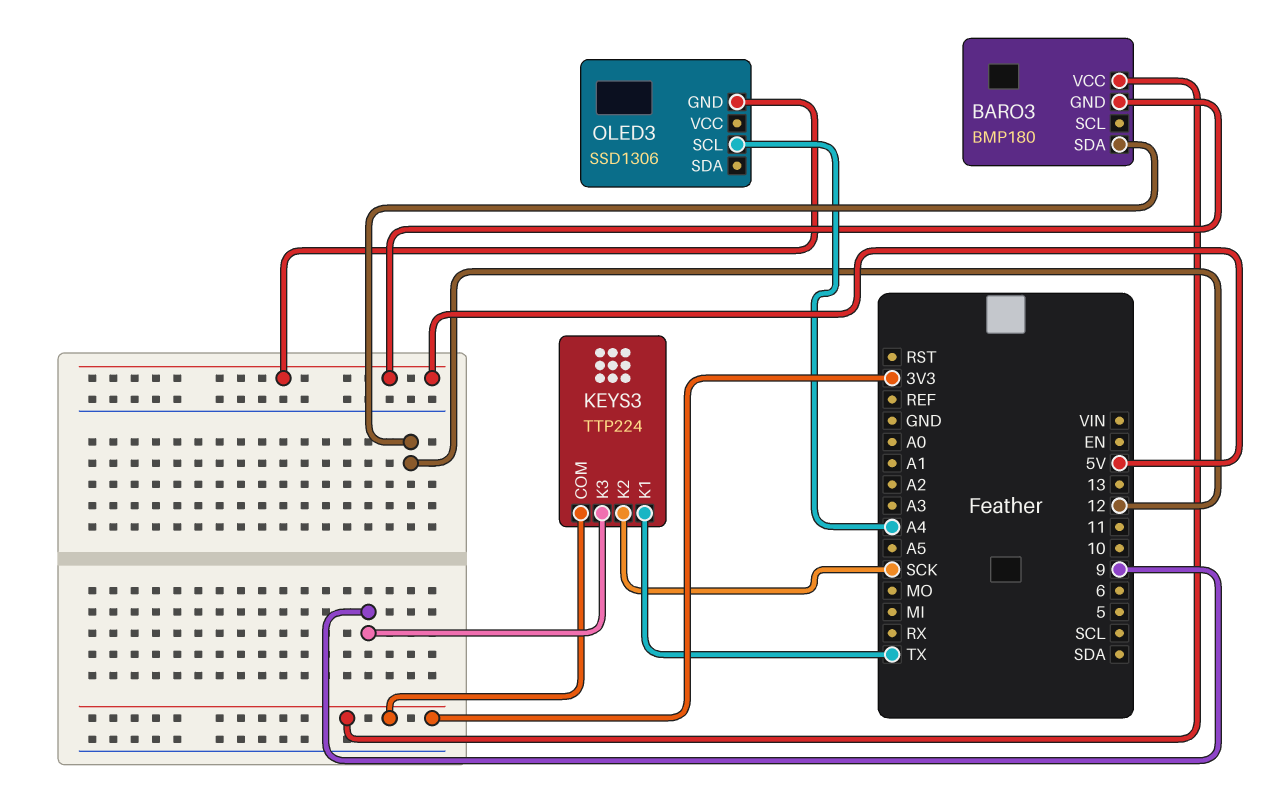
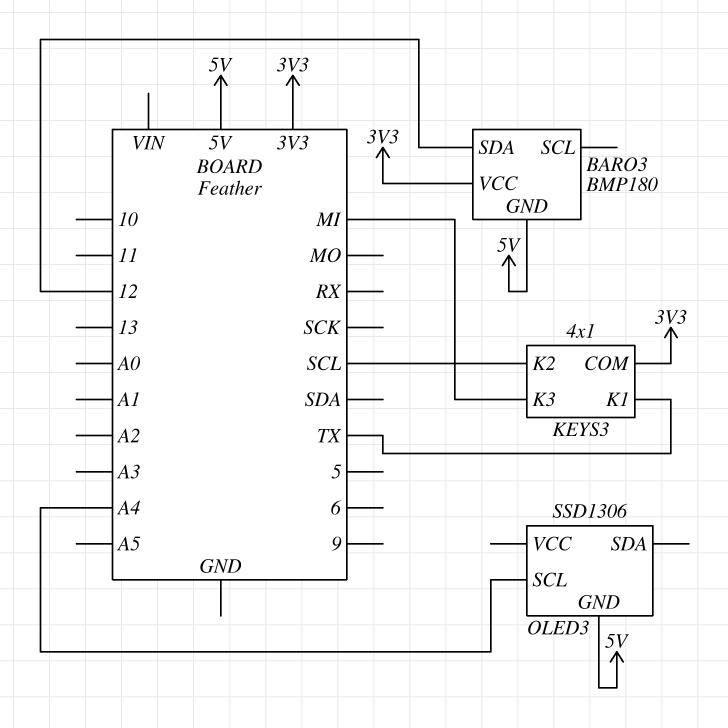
KEYS3: TTP224 -> 4x1
KEYS3 pin K2: SCK -> SCL
KEYS3 pin K3: 9 -> MI

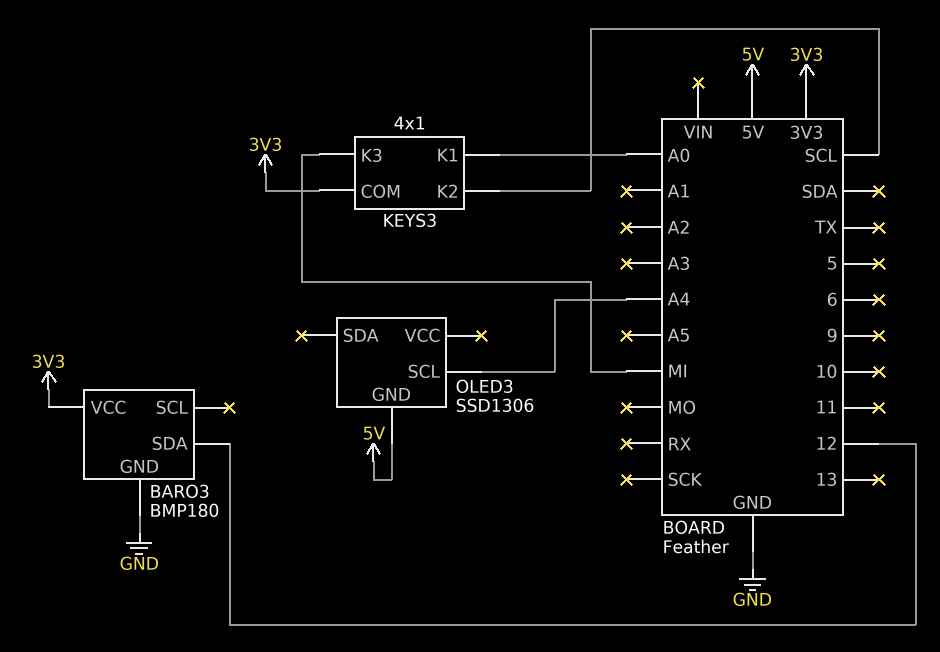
BARO3 pin GND: 5V -> GND
KEYS3 pin K1: TX -> A0

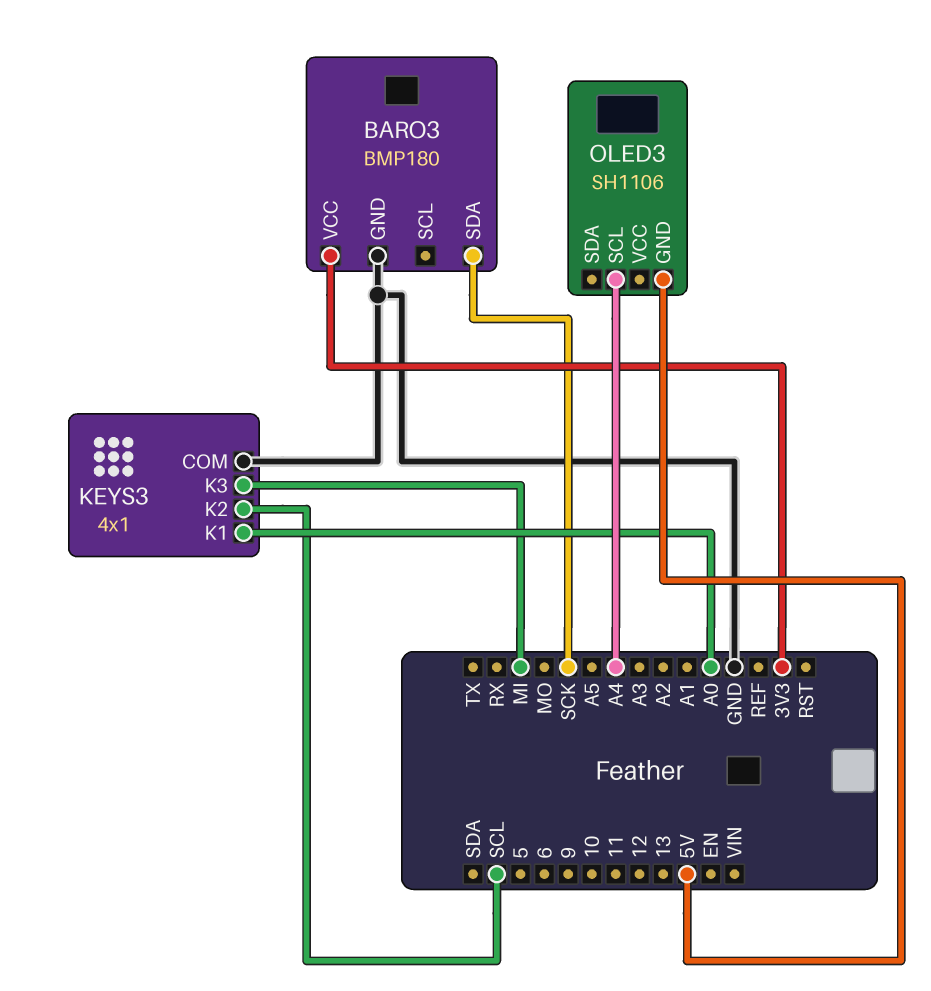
BARO3 pin SDA: 12 -> SCK
KEYS3 pin COM: 3V3 -> GND
OLED3: SSD1306 -> SH1106

